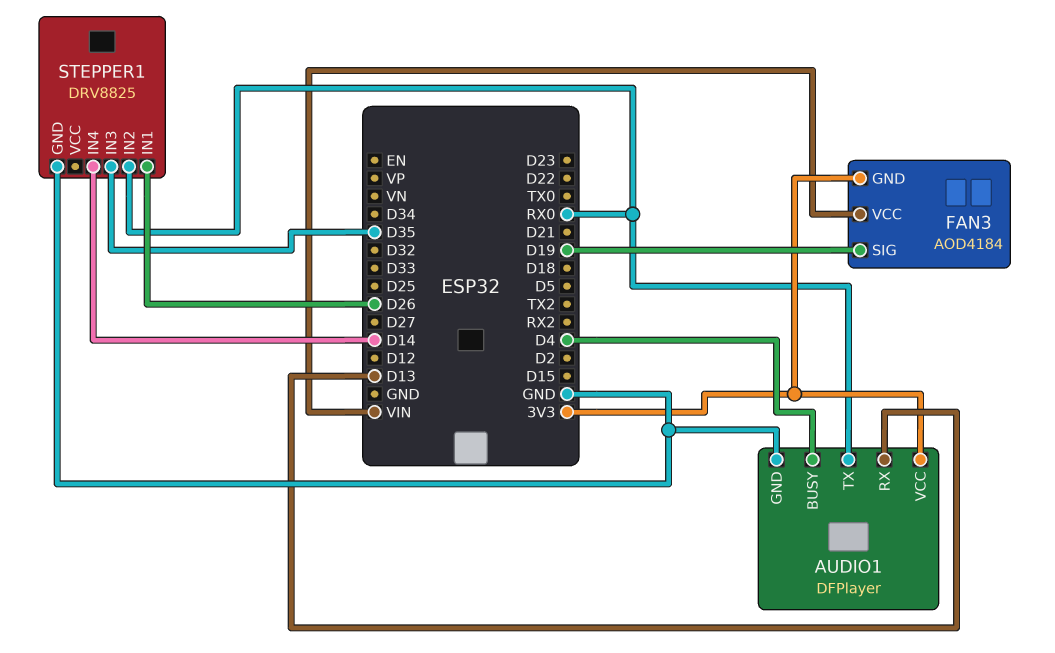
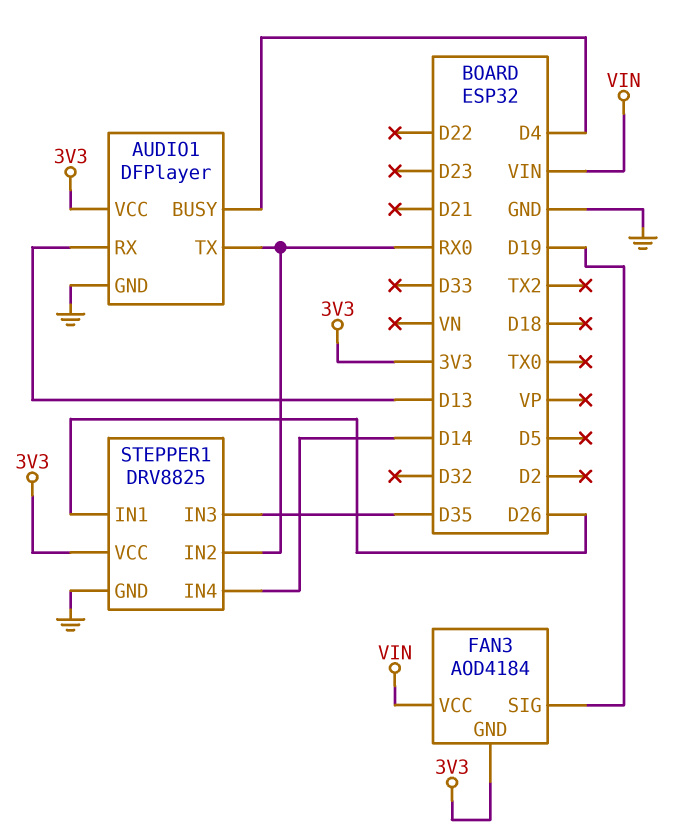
STEPPER1 pin VCC: none -> 3V3

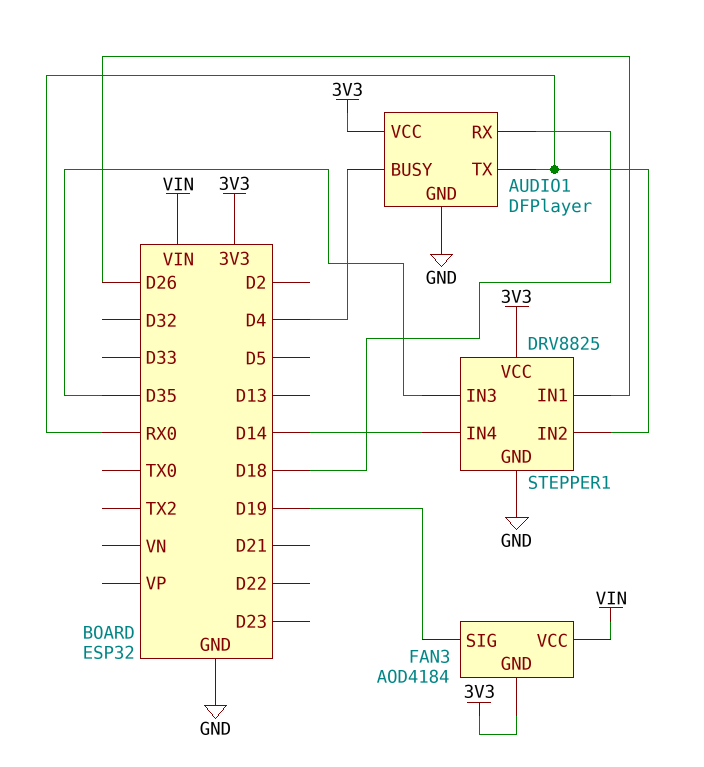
AUDIO1 pin RX: D13 -> D18

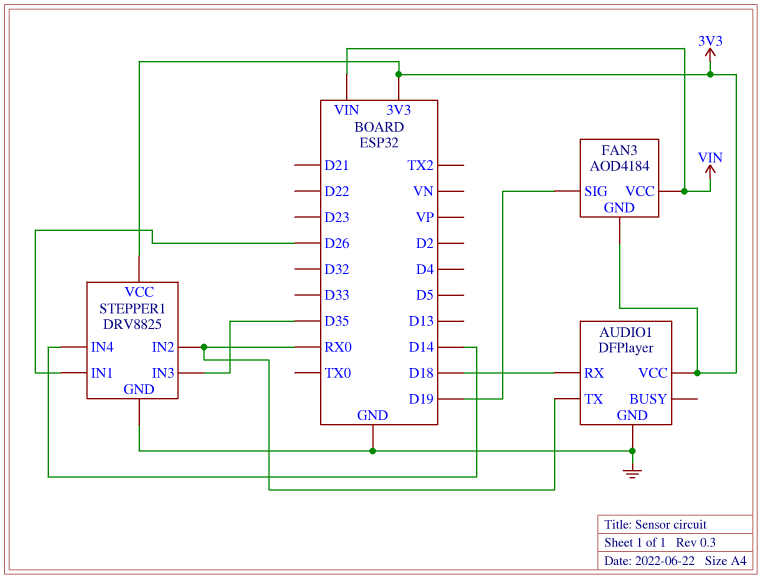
AUDIO1 pin BUSY: D4 -> none

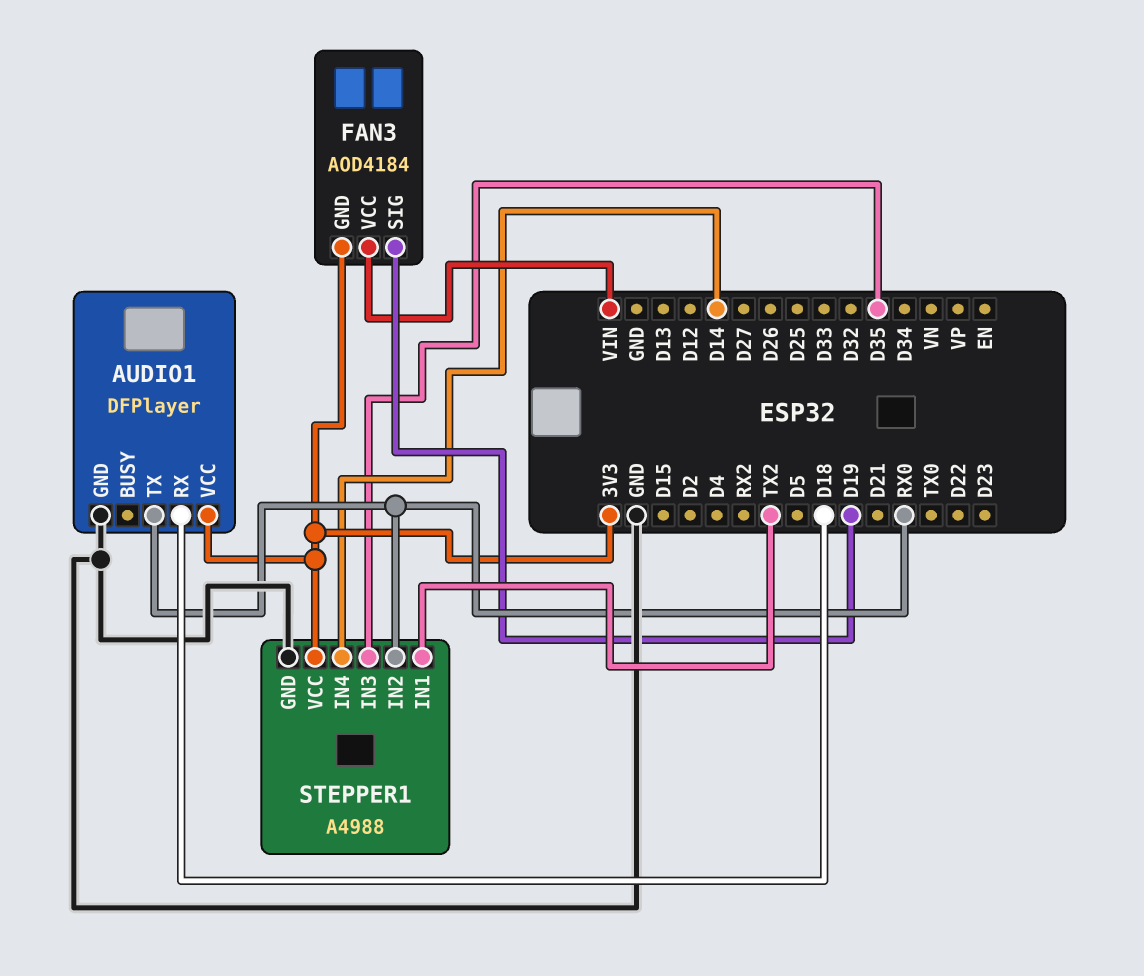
STEPPER1: DRV8825 -> A4988
STEPPER1 pin IN1: D26 -> TX2

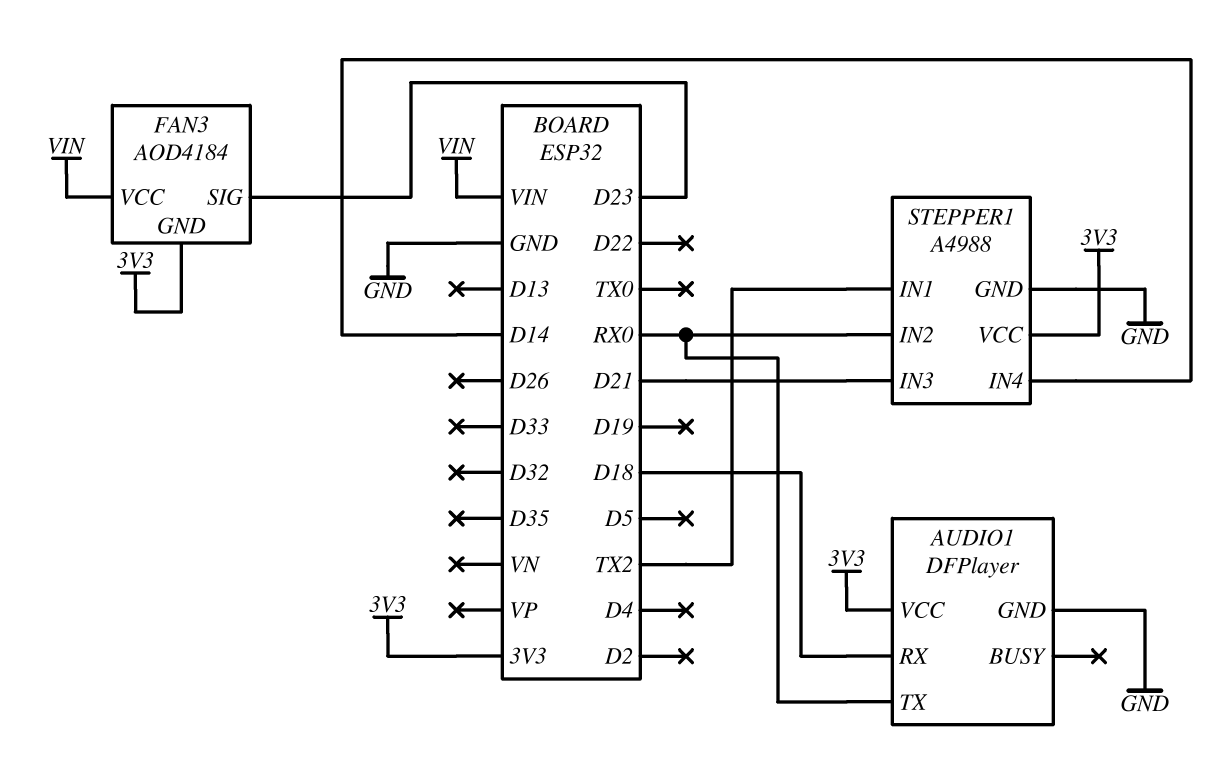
FAN3 pin SIG: D19 -> D23
STEPPER1 pin IN3: D35 -> D21

